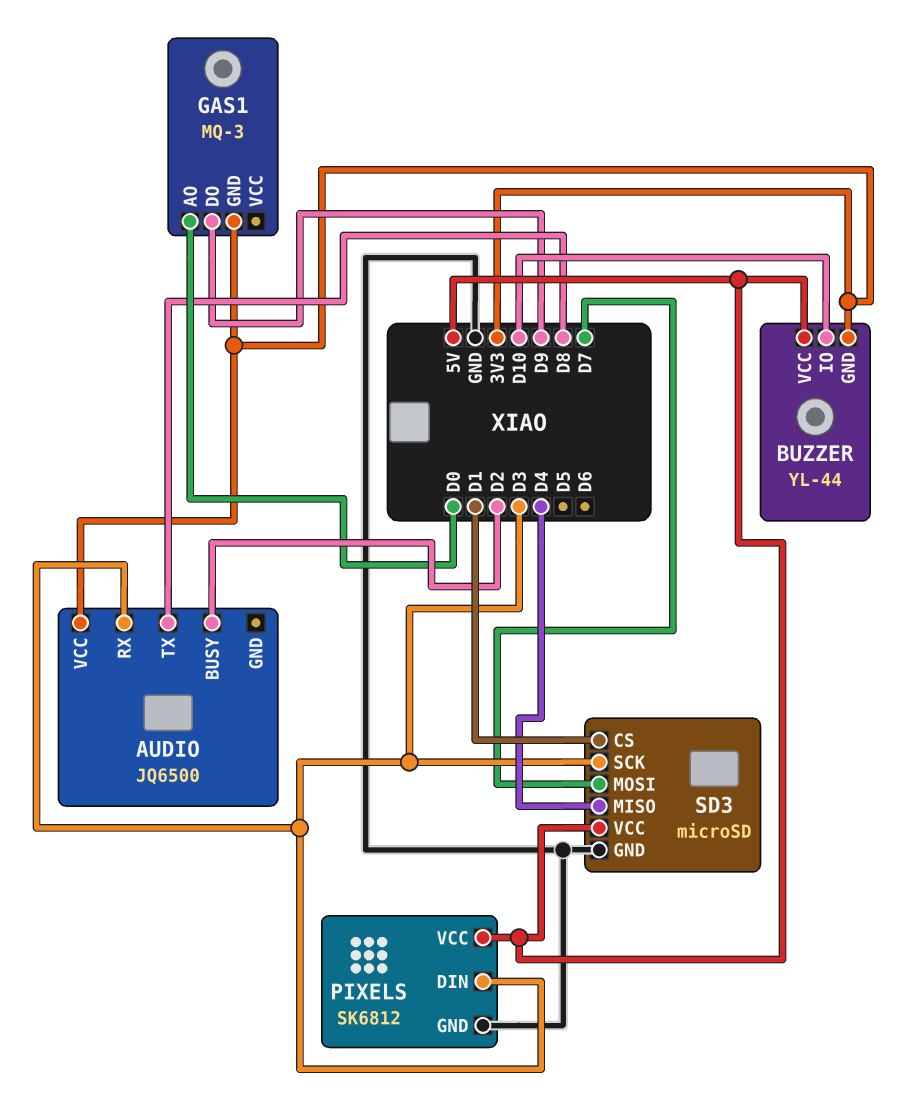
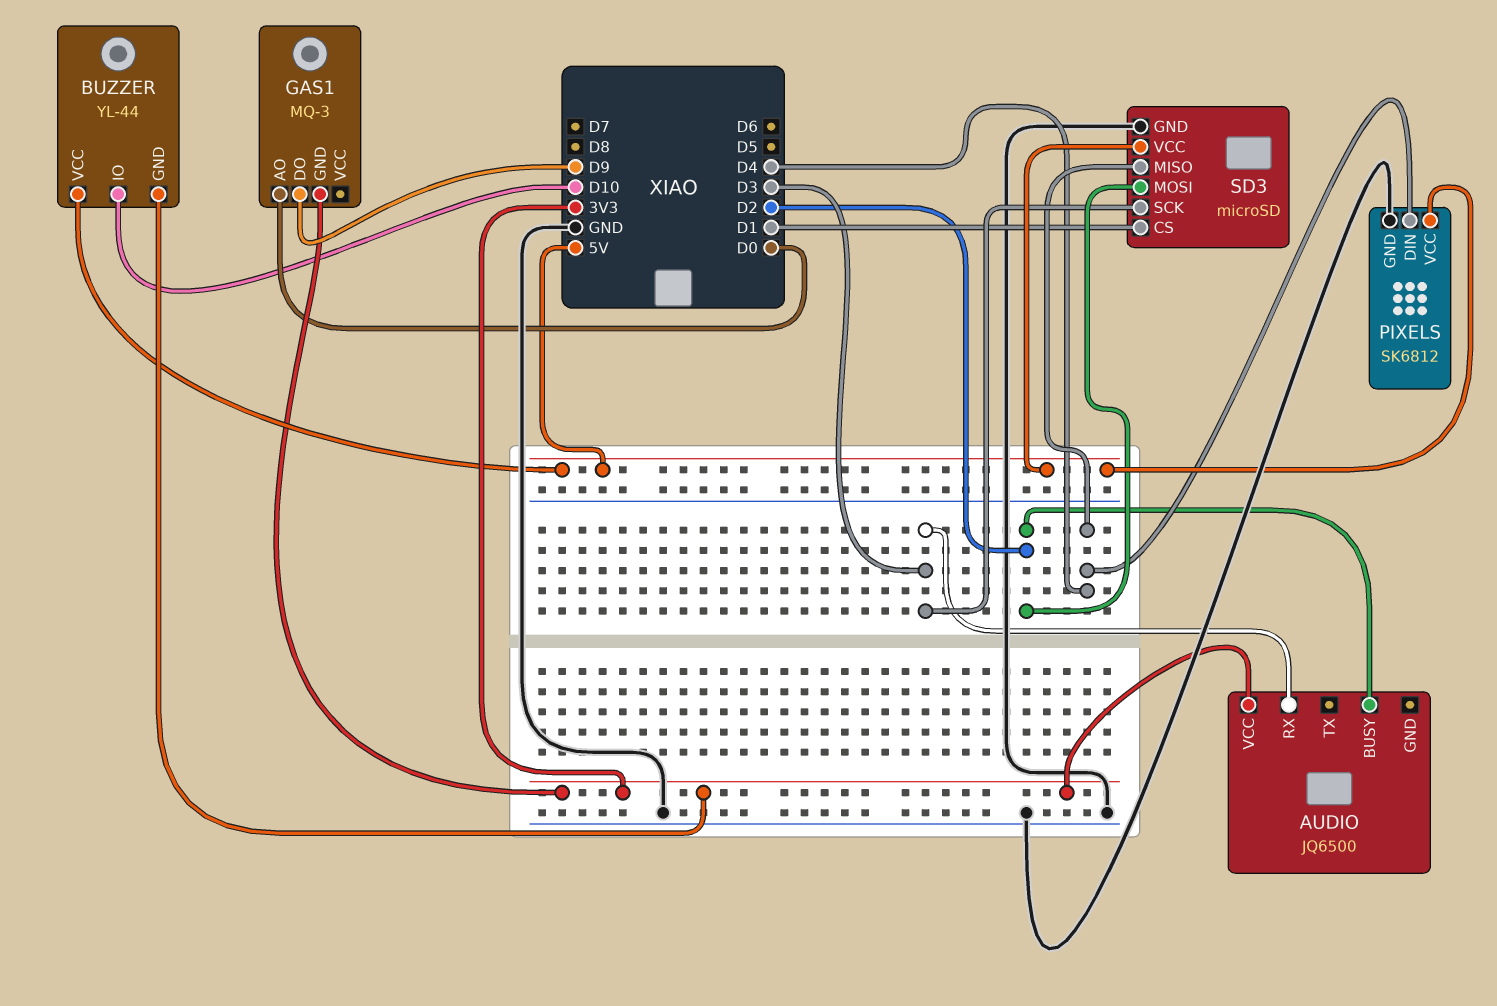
AUDIO pin TX: D8 -> none
PIXELS pin DIN: D3 -> D4
SD3 pin MOSI: D7 -> D2

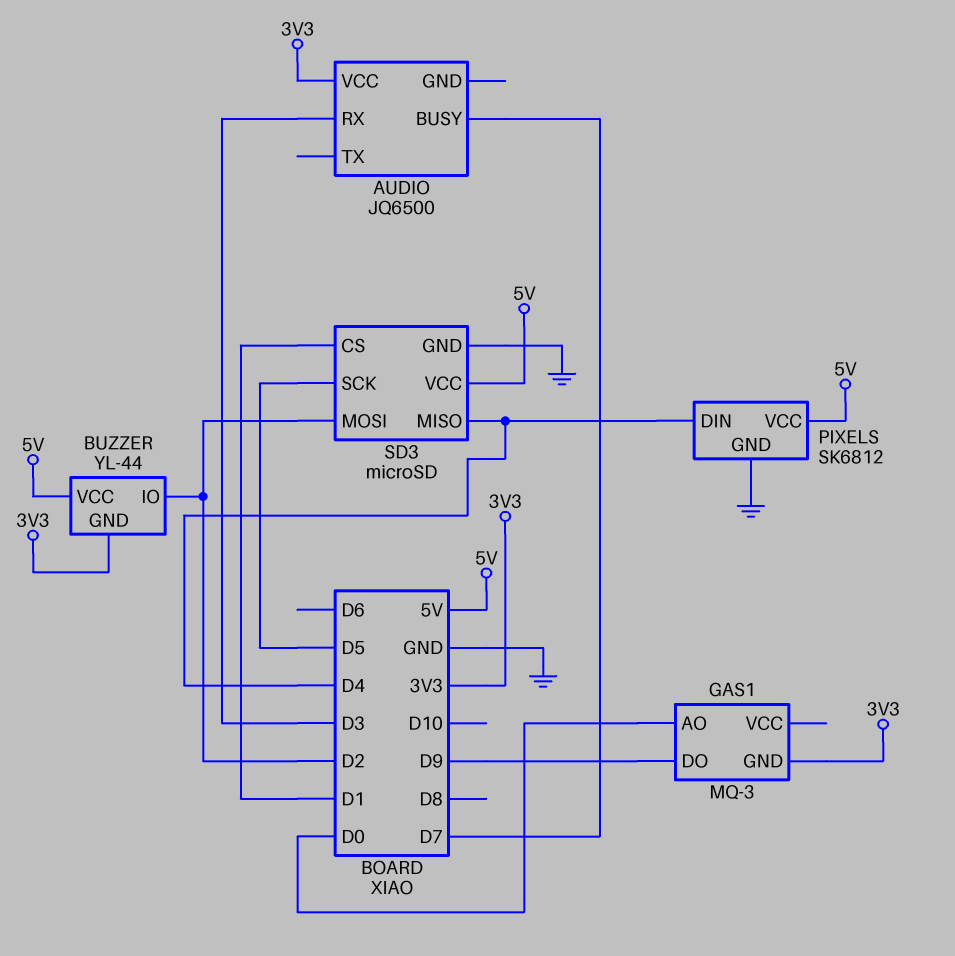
AUDIO pin BUSY: D2 -> D7
BUZZER pin IO: D10 -> D2
SD3 pin SCK: D3 -> D5

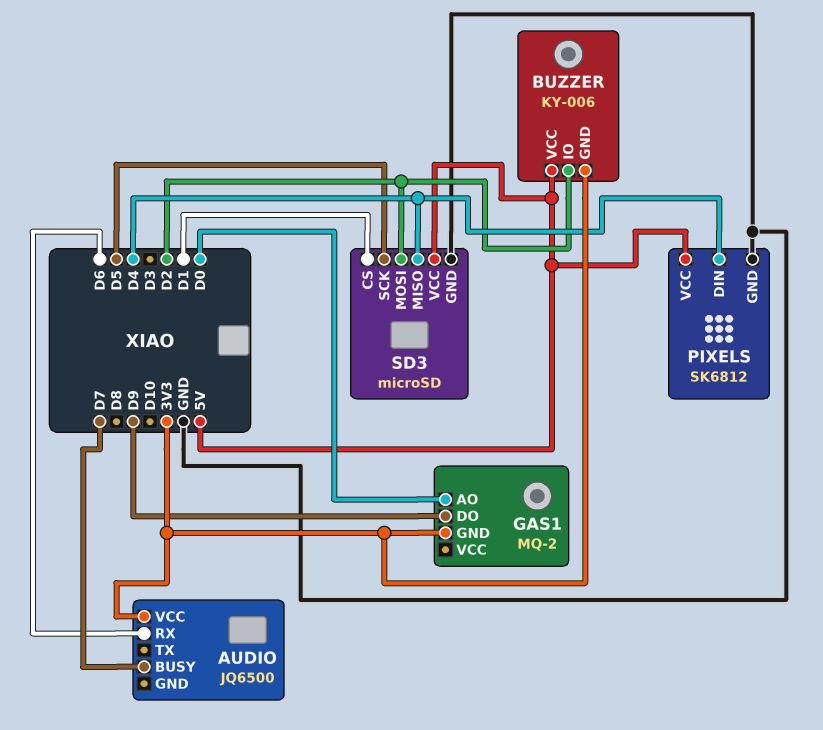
AUDIO pin RX: D3 -> D6
BUZZER: YL-44 -> KY-006
GAS1: MQ-3 -> MQ-2

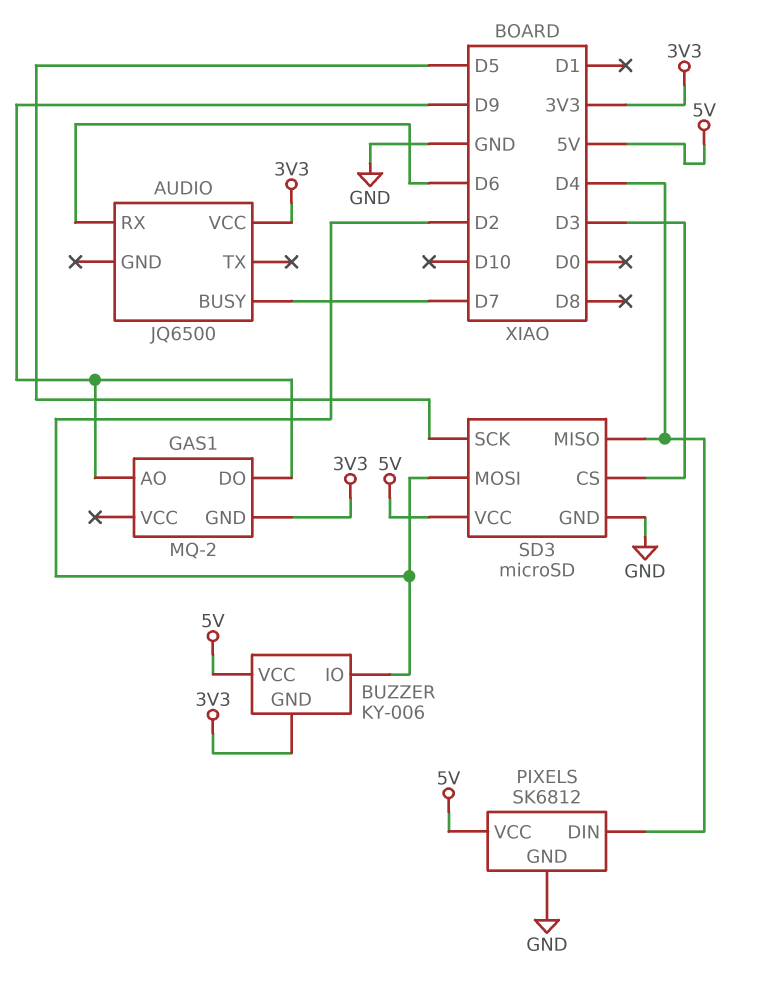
GAS1 pin AO: D0 -> D9
SD3 pin CS: D1 -> D3

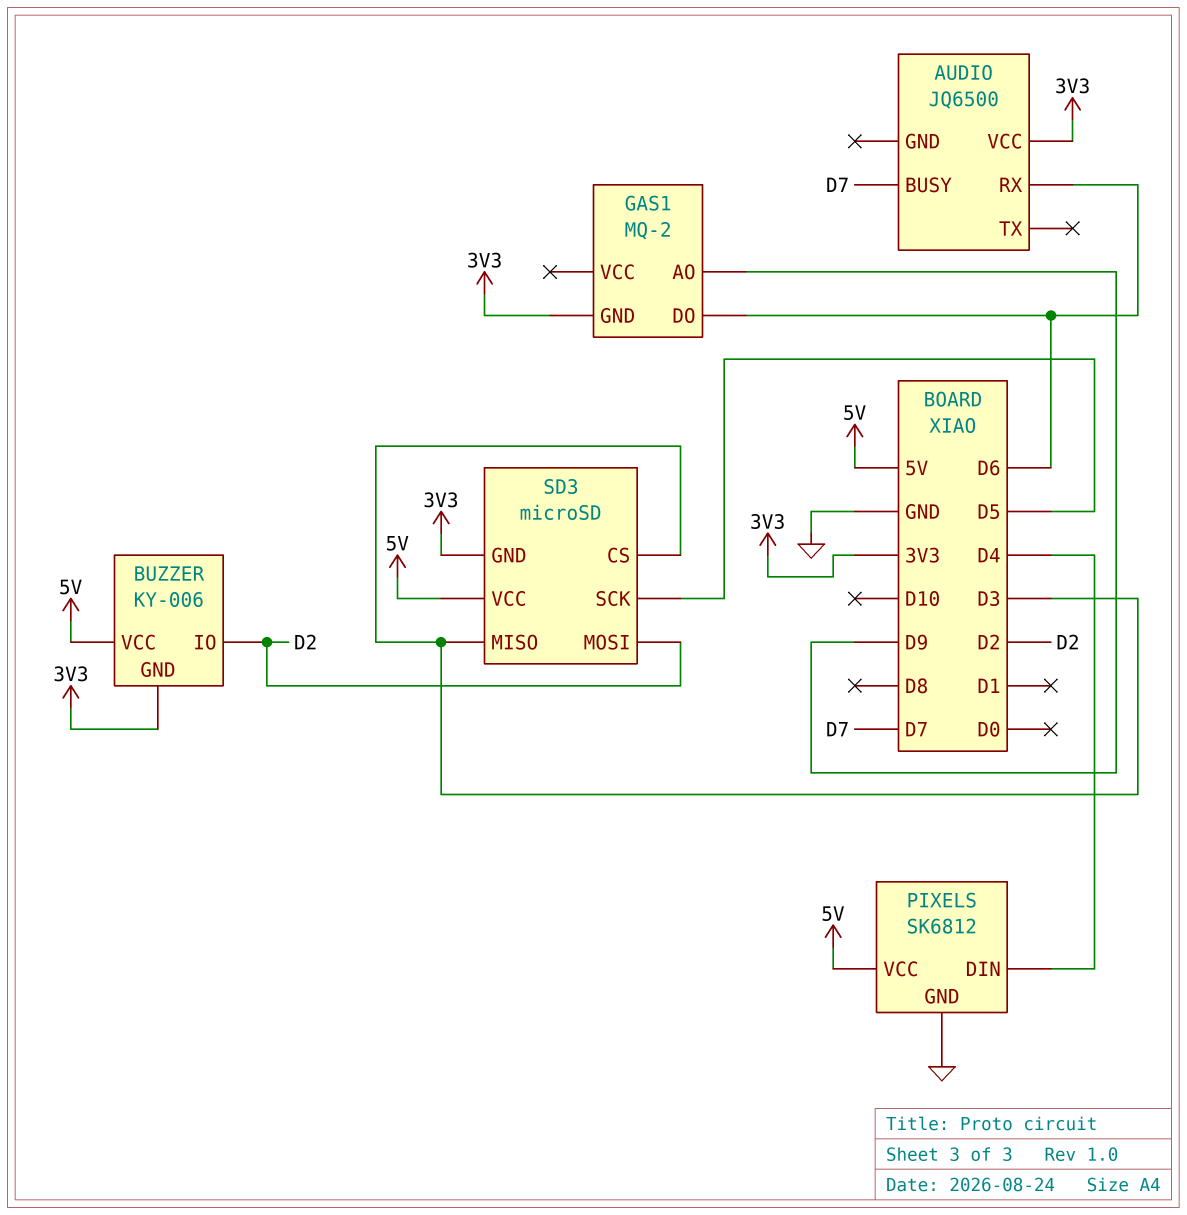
GAS1 pin DO: D9 -> D6
SD3 pin GND: GND -> 3V3
SD3 pin MISO: D4 -> D3

